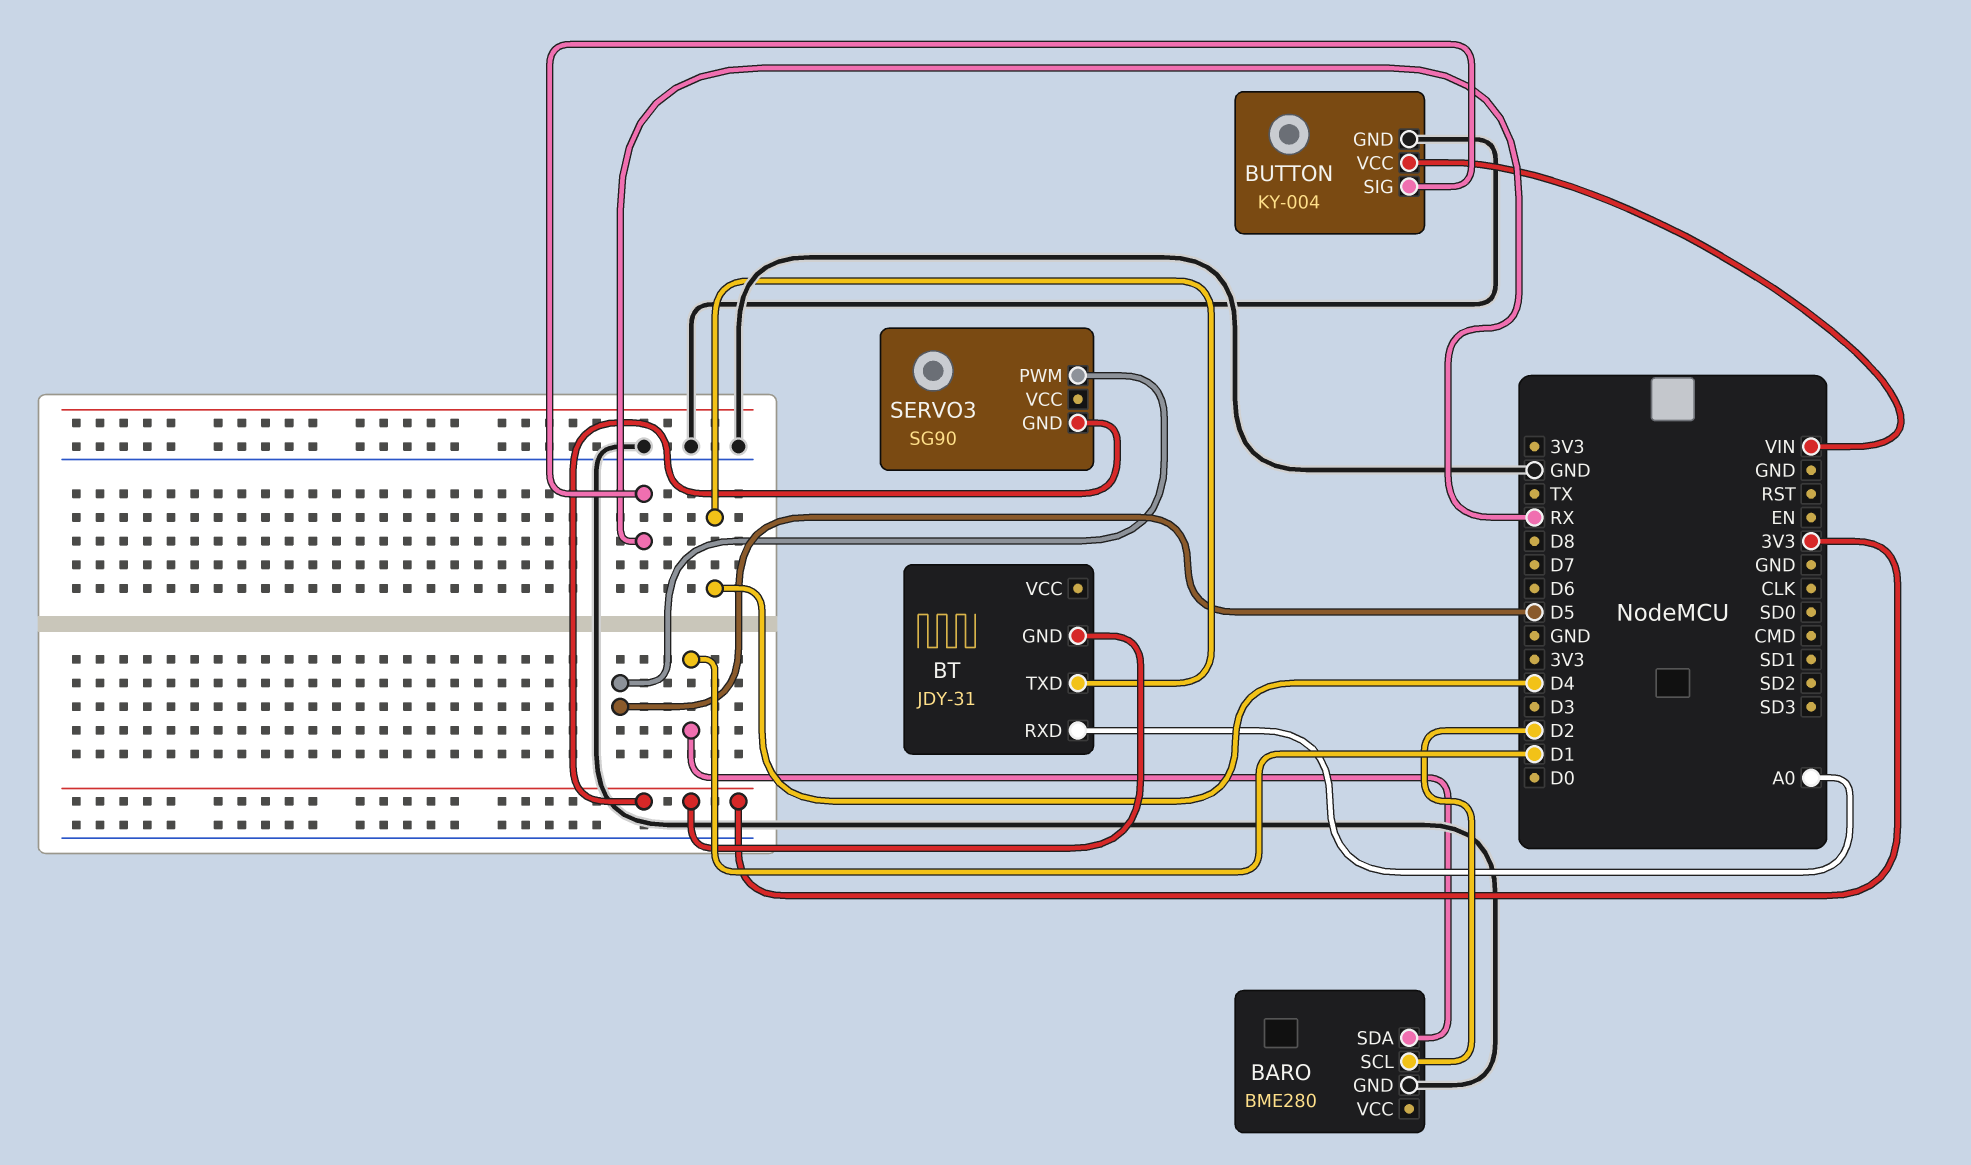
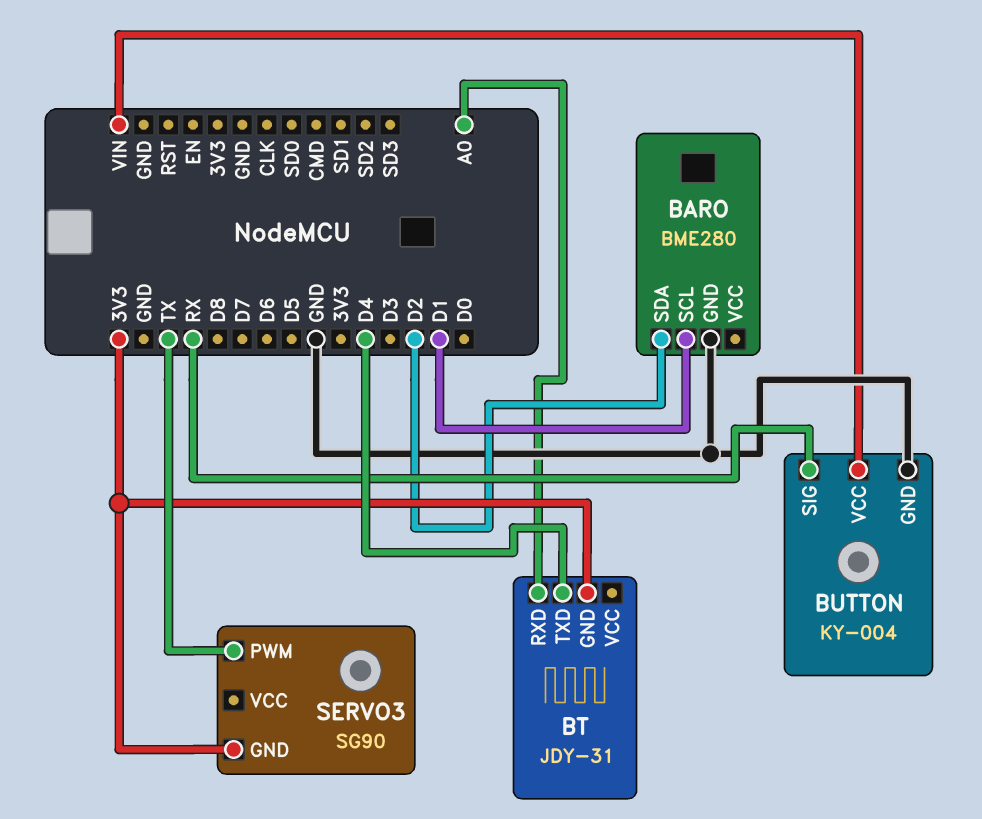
BARO pin SCL: D2 -> D1
BARO pin SDA: D1 -> D2
SERVO3 pin PWM: D5 -> TX

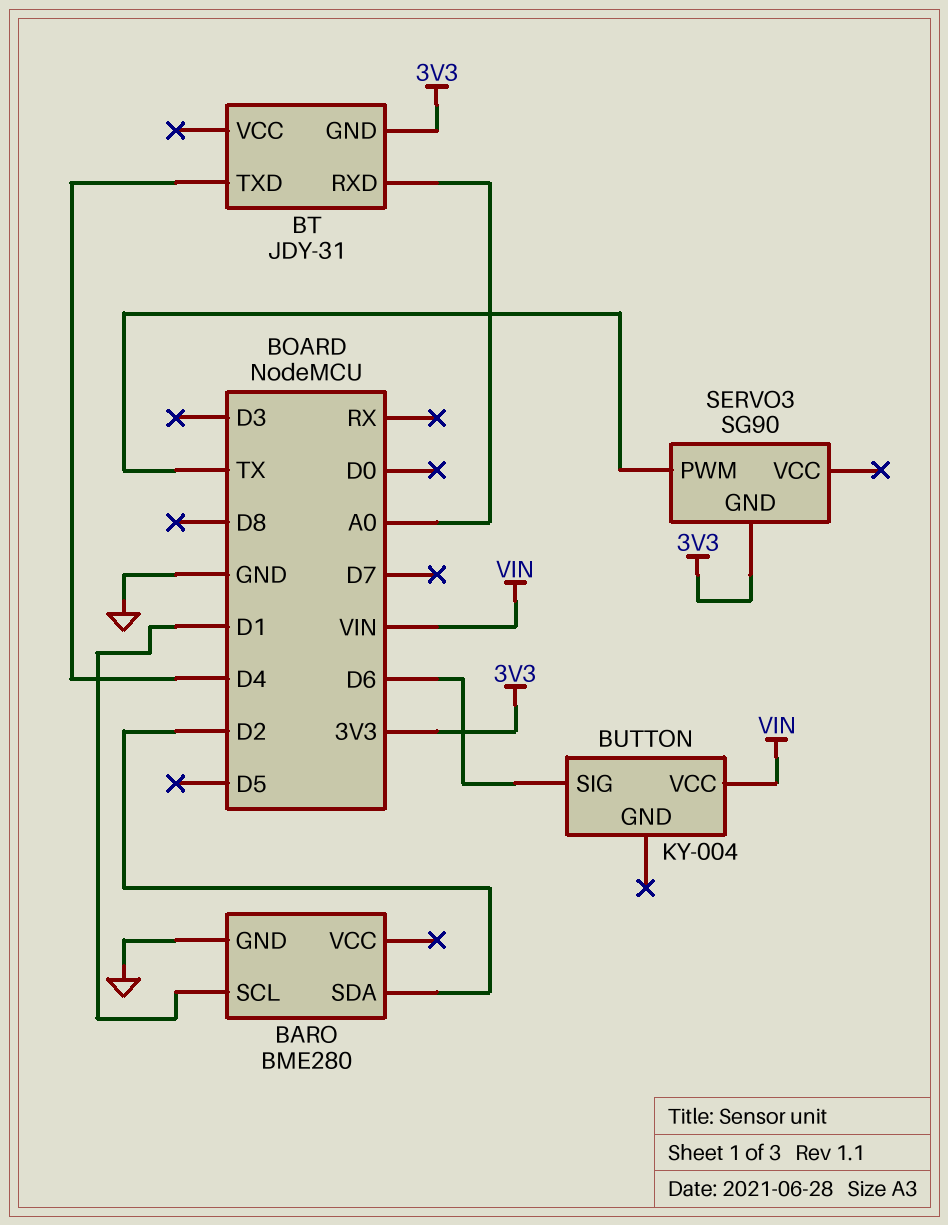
BUTTON pin GND: GND -> none
BUTTON pin SIG: RX -> D6

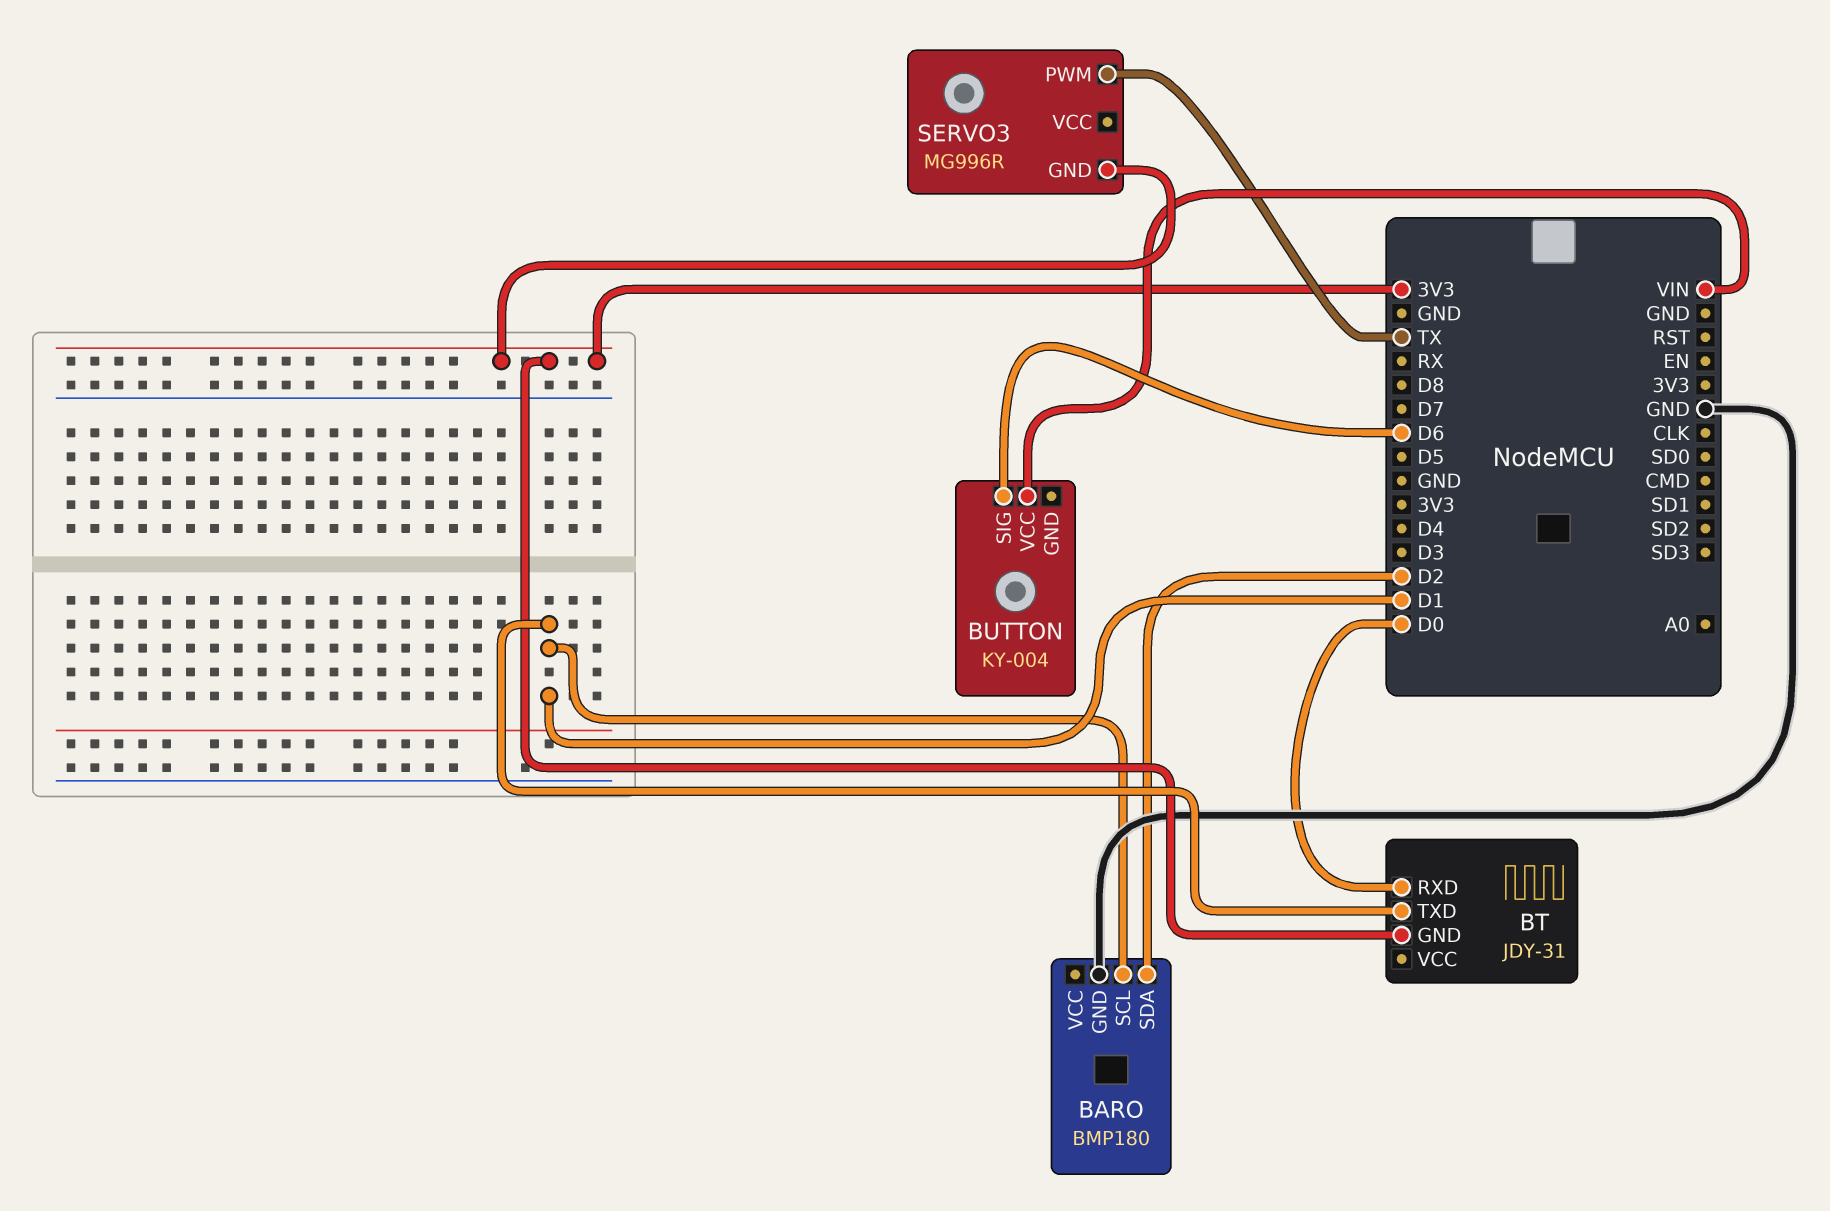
BARO: BME280 -> BMP180
BT pin RXD: A0 -> D0
BT pin TXD: D4 -> D1
SERVO3: SG90 -> MG996R

